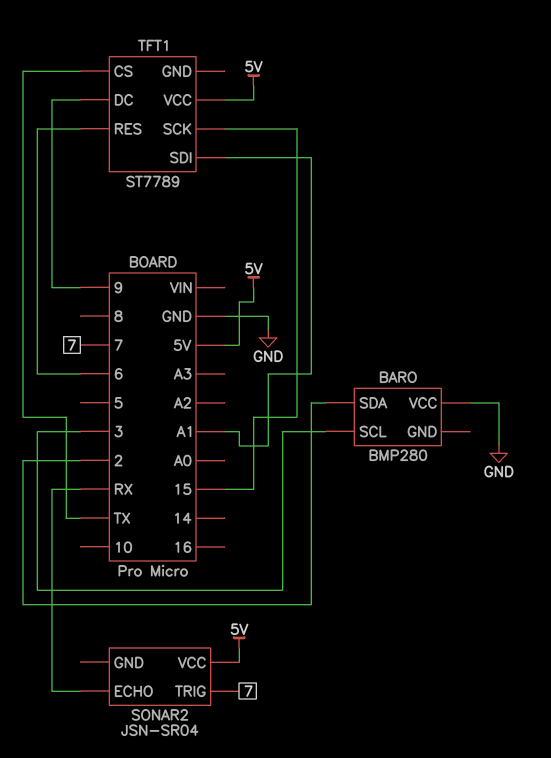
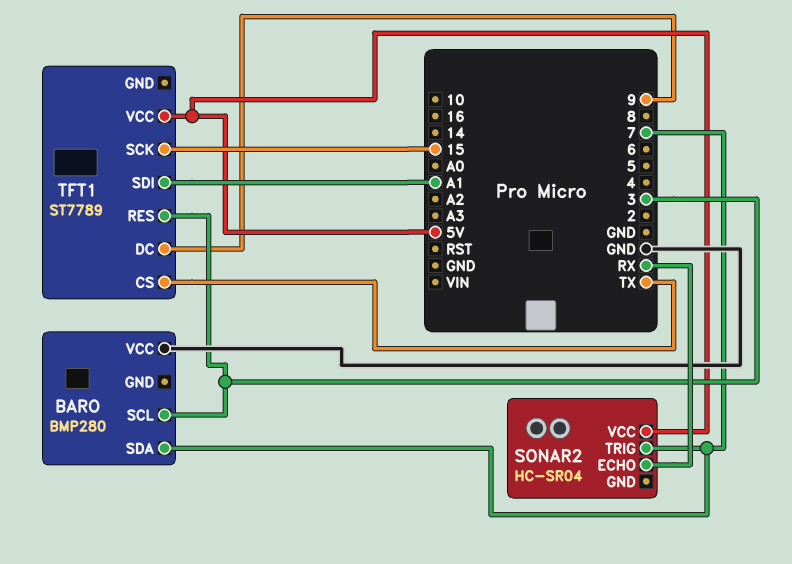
BARO pin SDA: 2 -> 7
SONAR2: JSN-SR04 -> HC-SR04
TFT1 pin RES: 6 -> 3

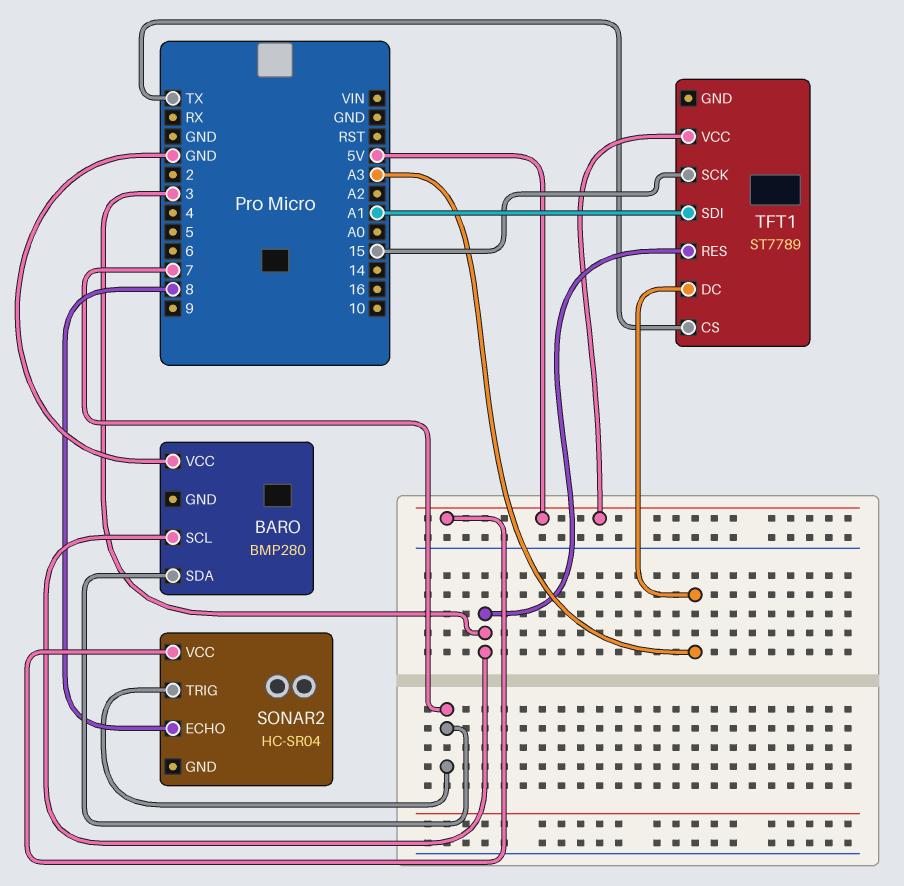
SONAR2 pin ECHO: RX -> 8
TFT1 pin DC: 9 -> A3

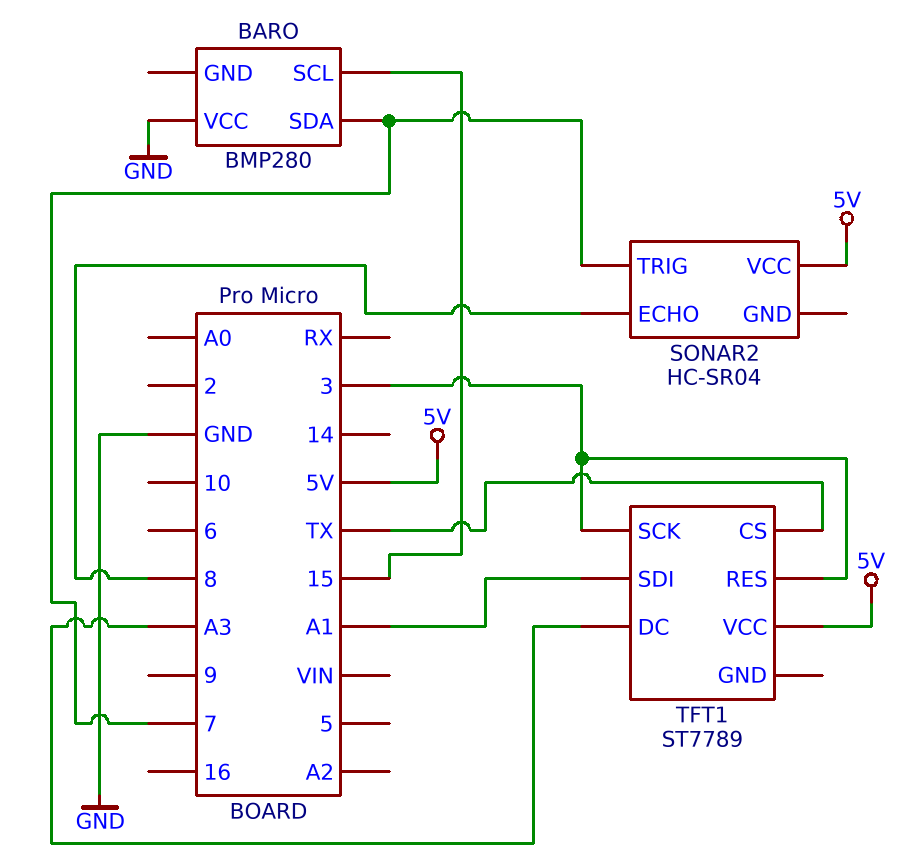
BARO pin SCL: 3 -> 15
TFT1 pin SCK: 15 -> 3

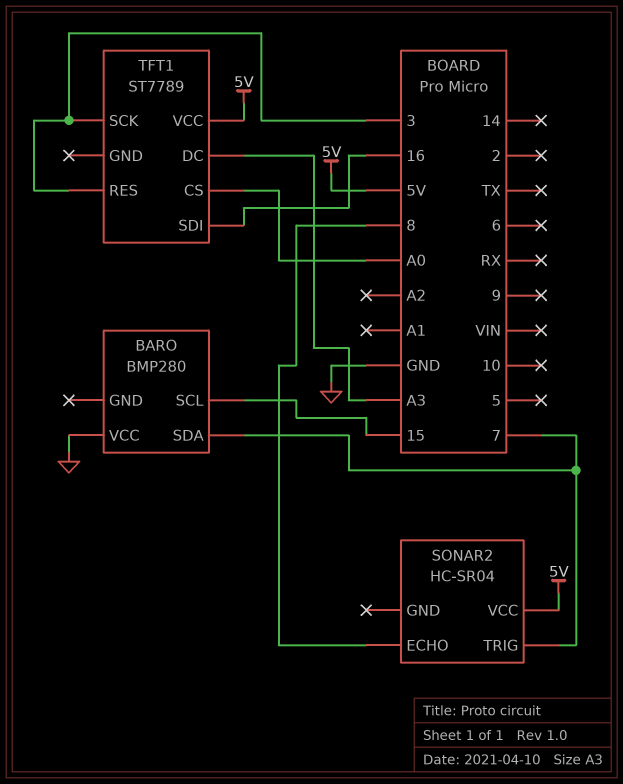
TFT1 pin CS: TX -> A0
TFT1 pin SDI: A1 -> 16

